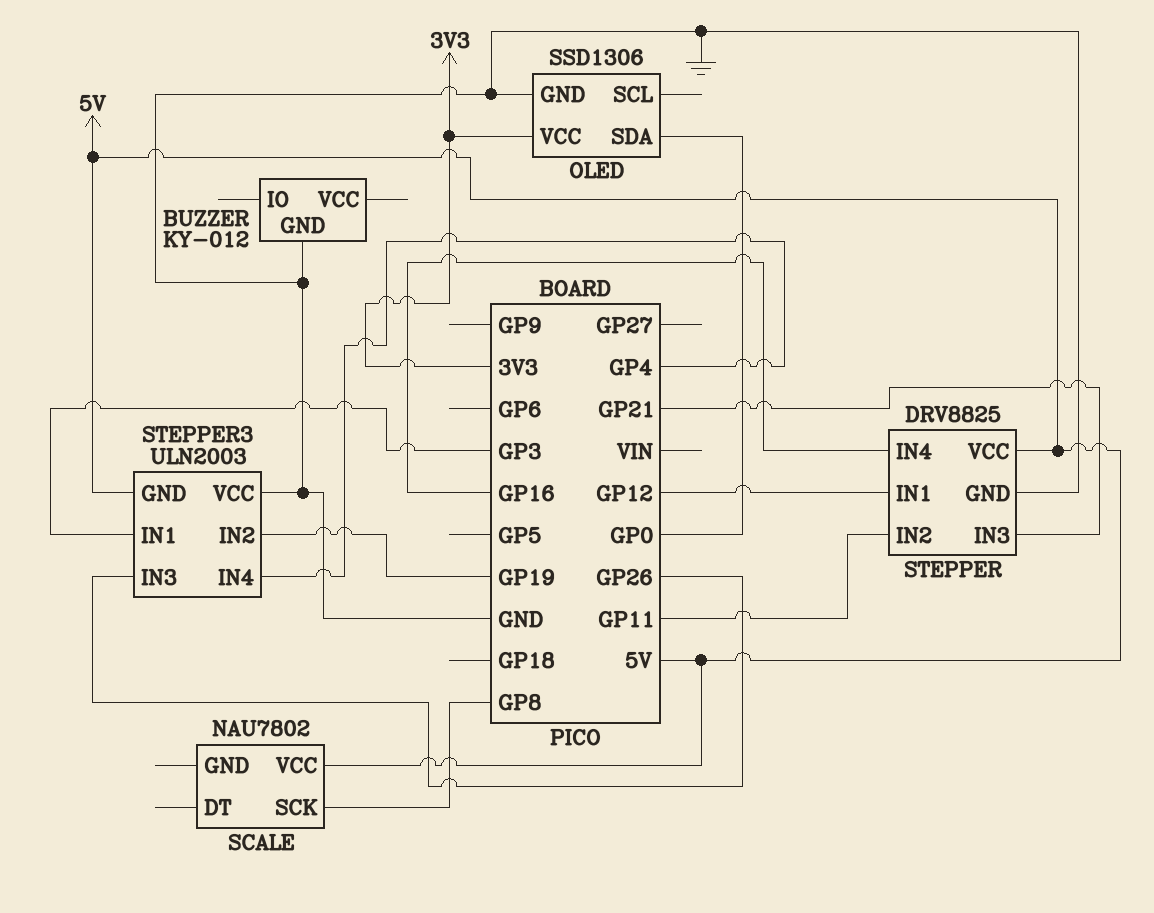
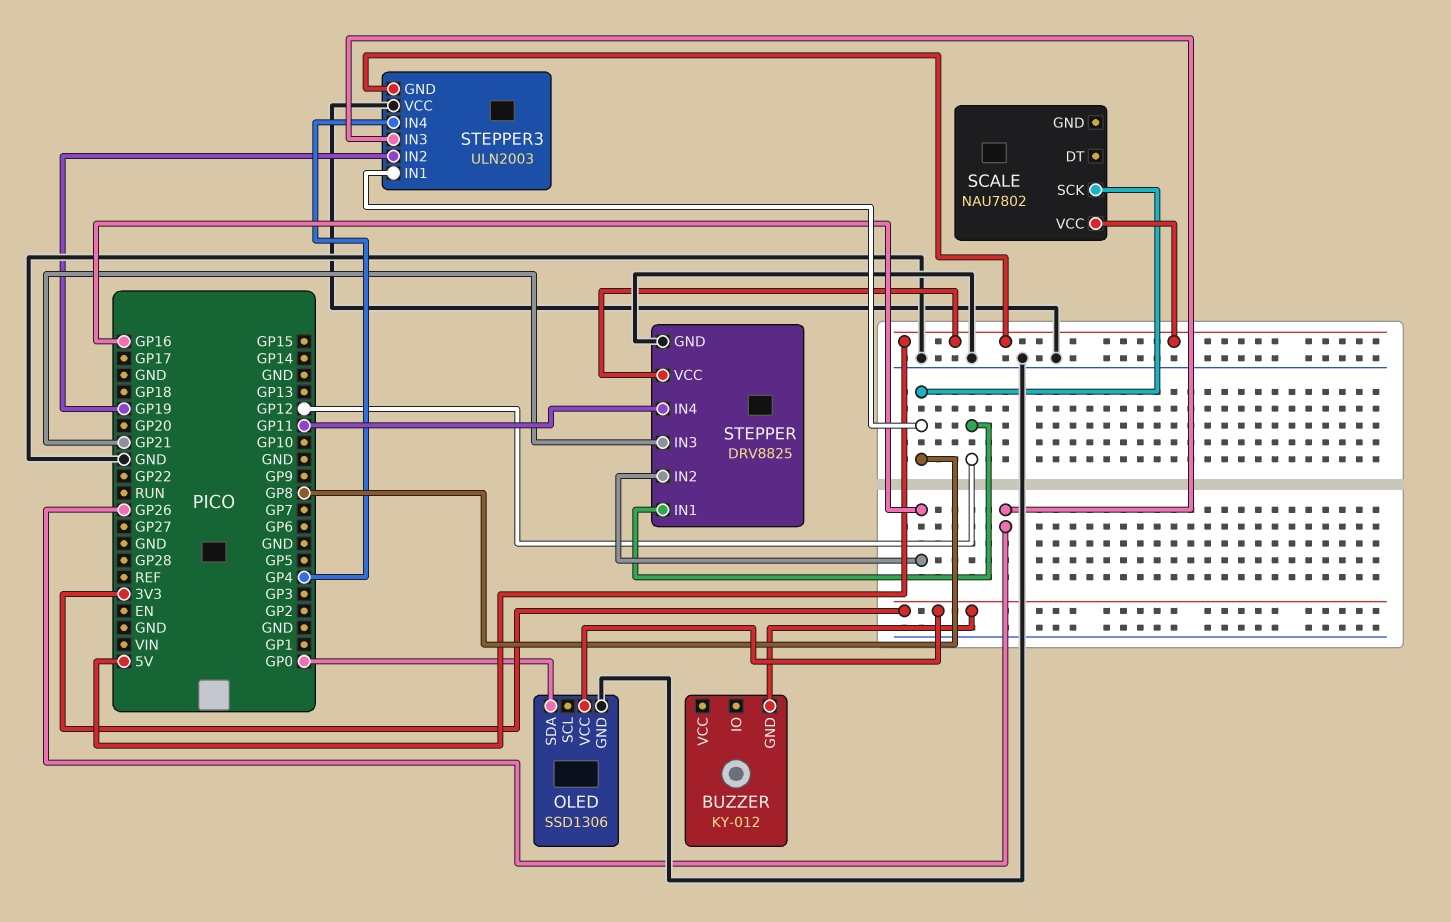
BUZZER pin GND: GND -> 3V3
STEPPER pin IN2: GP11 -> GP16
STEPPER pin IN4: GP16 -> GP11
STEPPER3 pin IN1: GP3 -> GP8

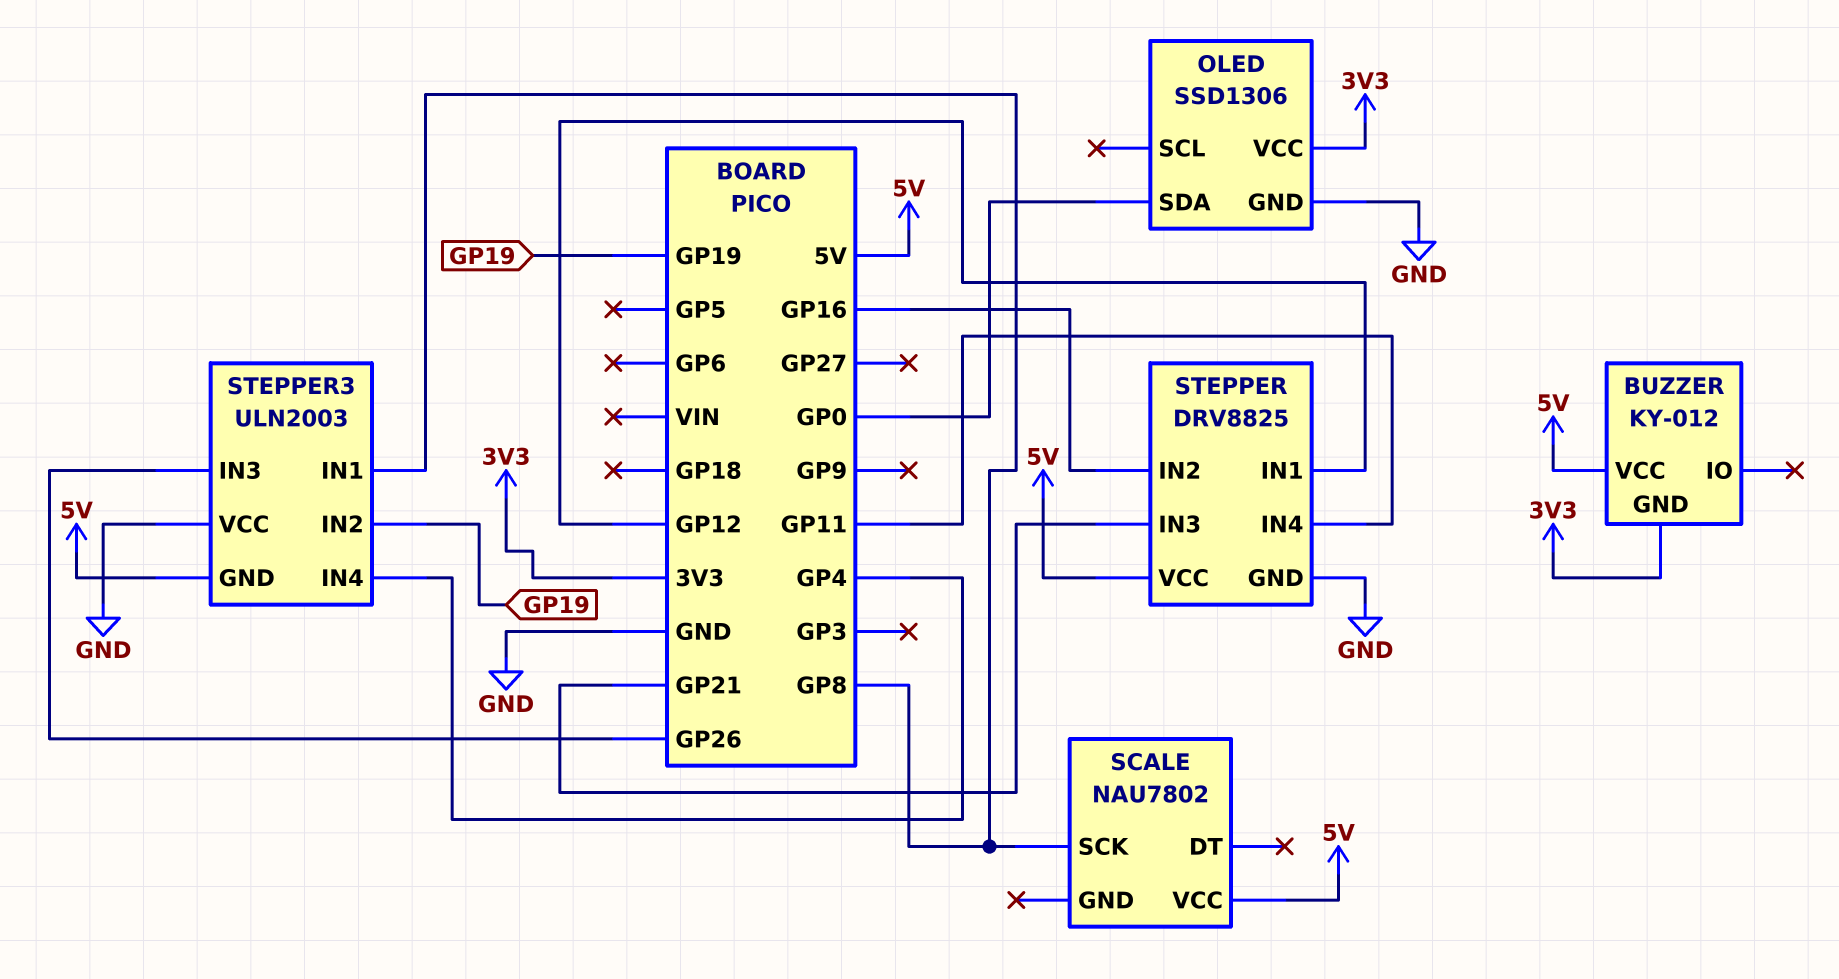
BUZZER pin VCC: none -> 5V

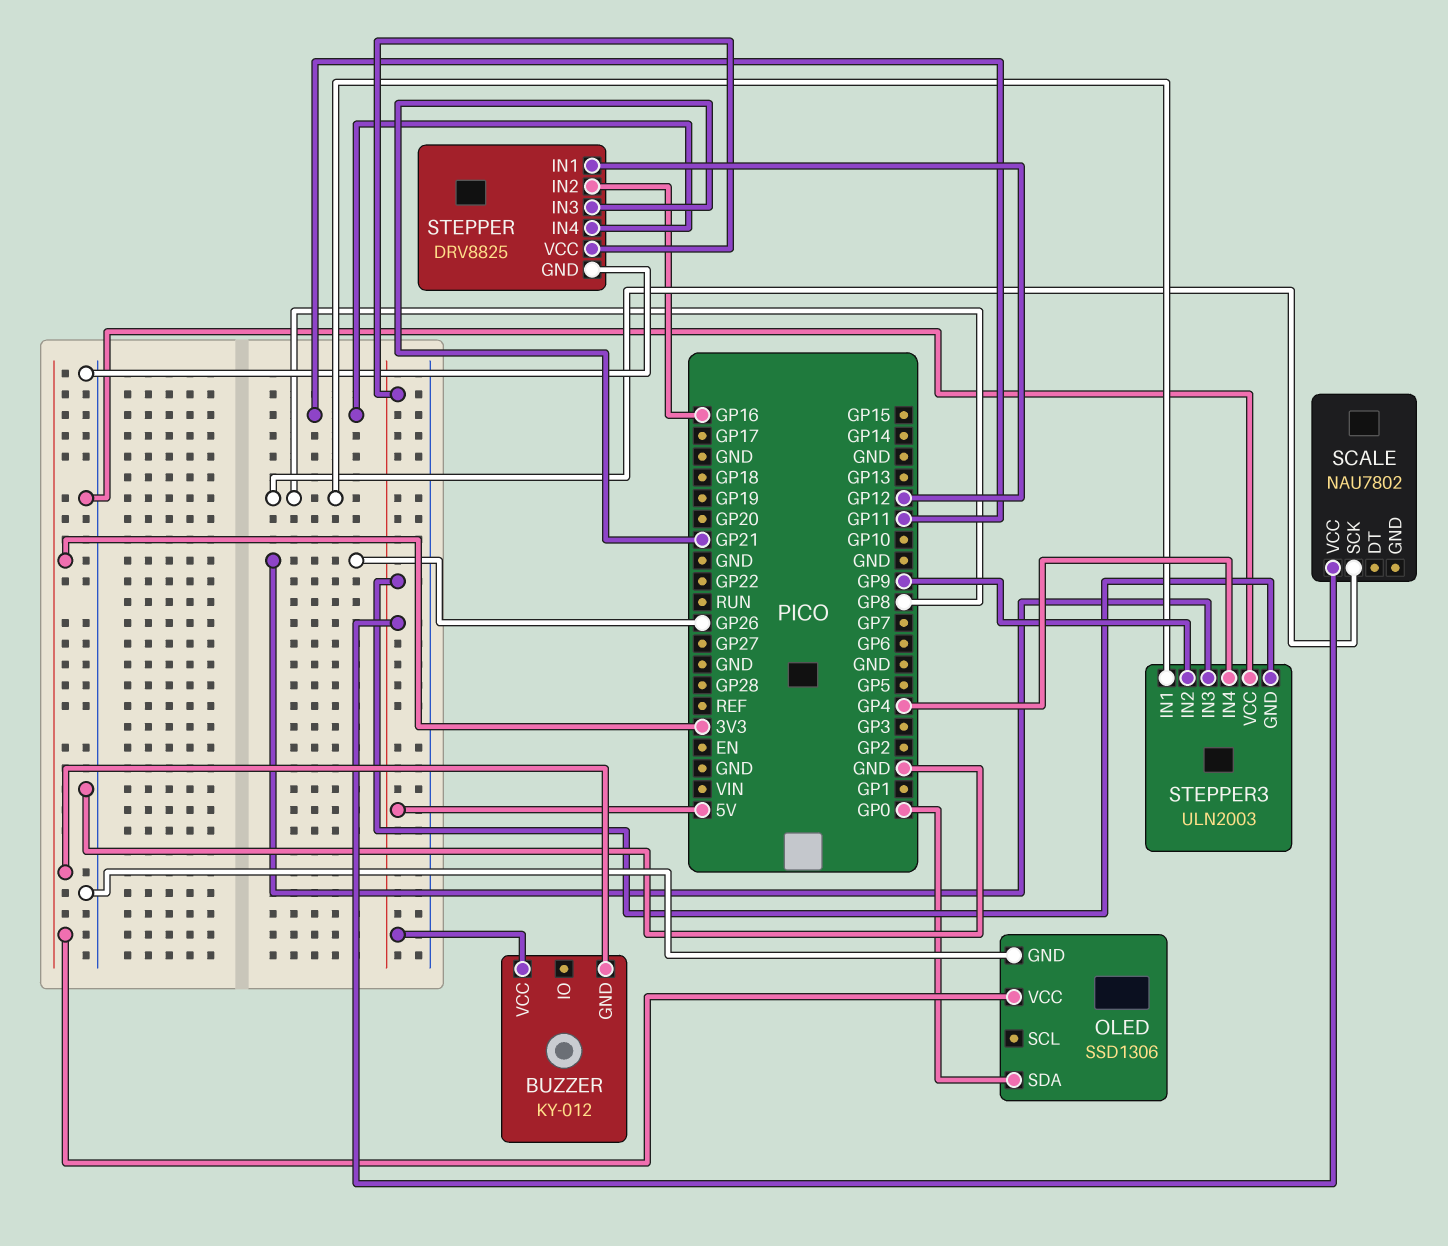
STEPPER3 pin IN2: GP19 -> GP9

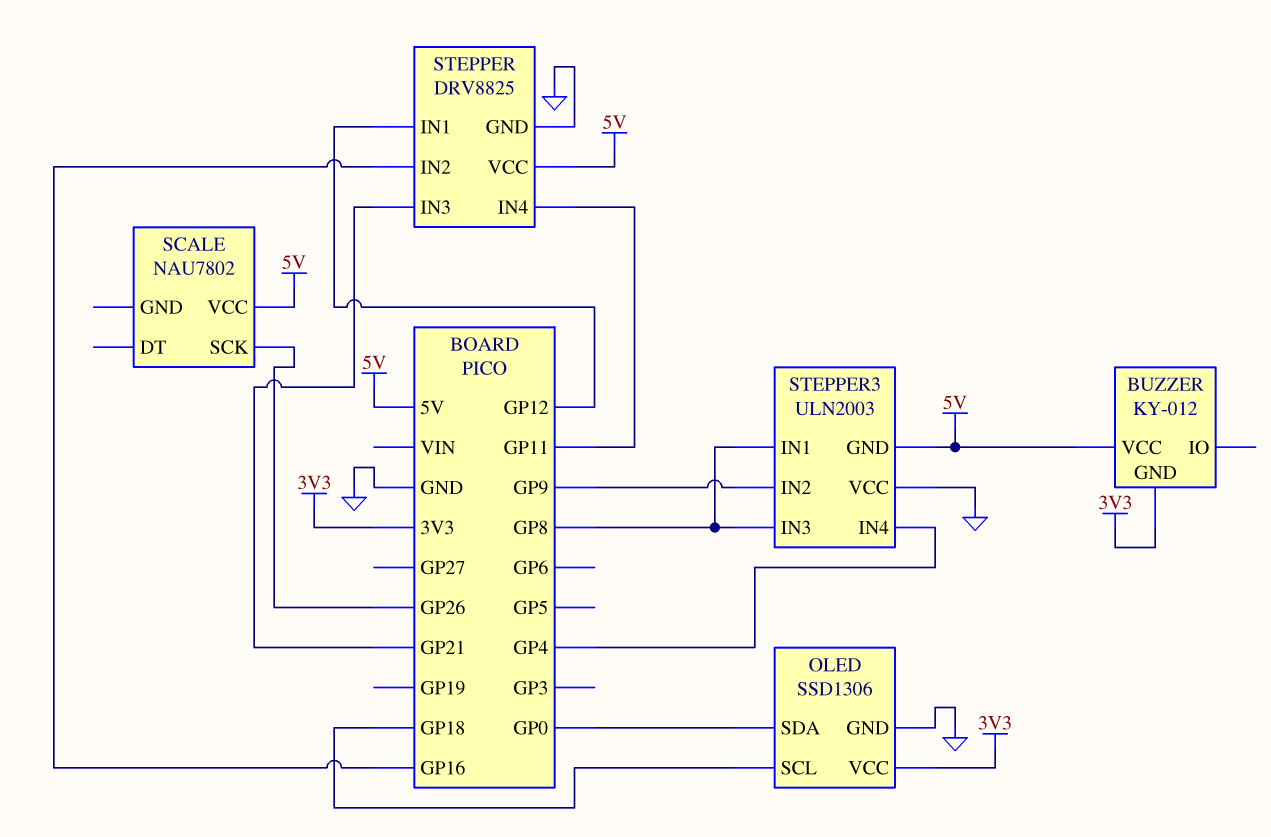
OLED pin SCL: none -> GP18
SCALE pin SCK: GP8 -> GP26
STEPPER3 pin IN3: GP26 -> GP8

